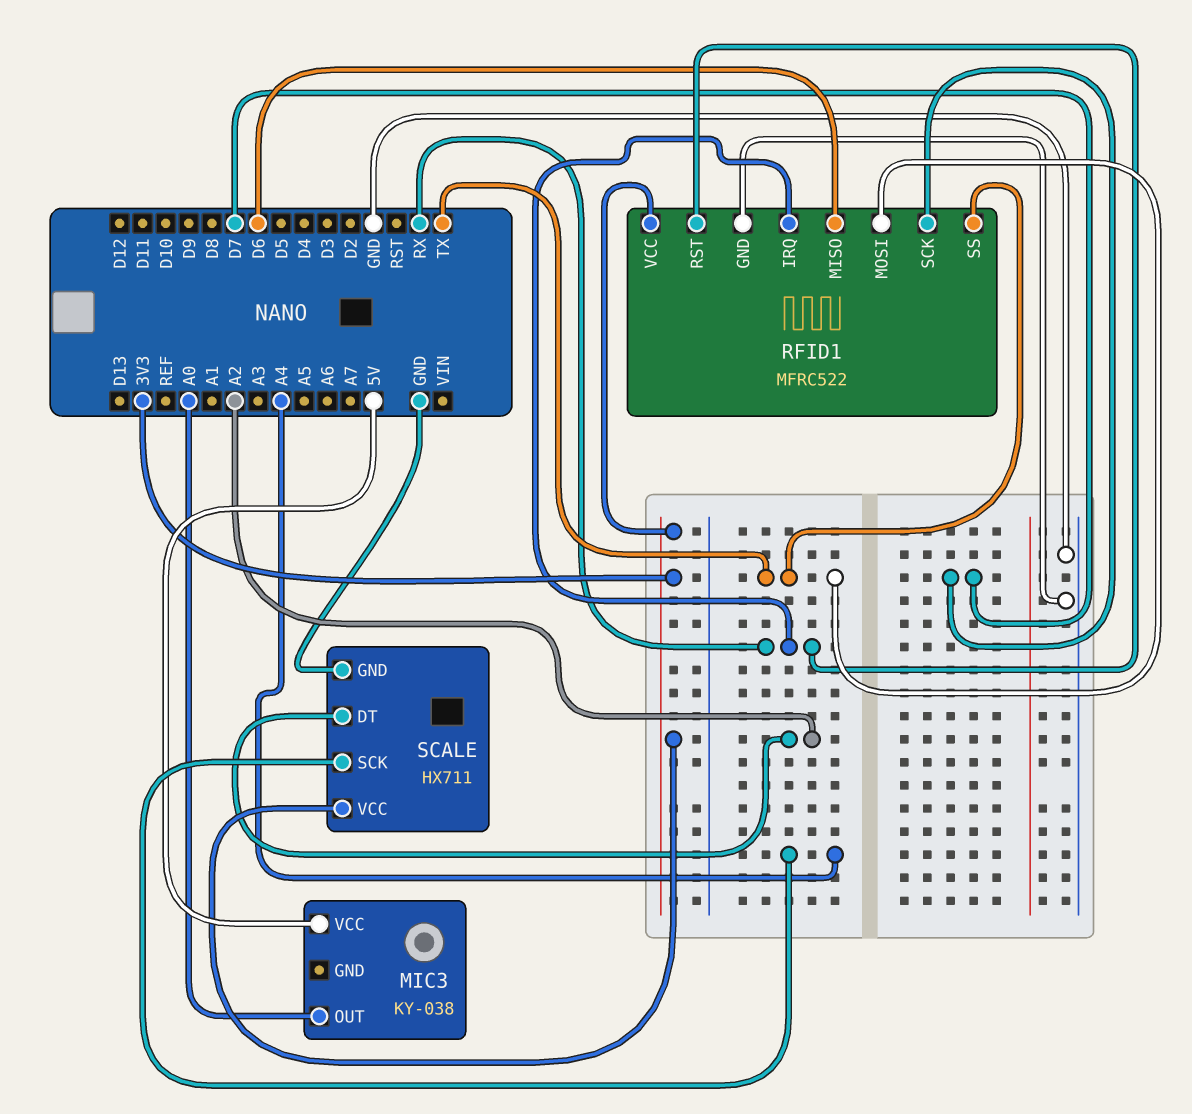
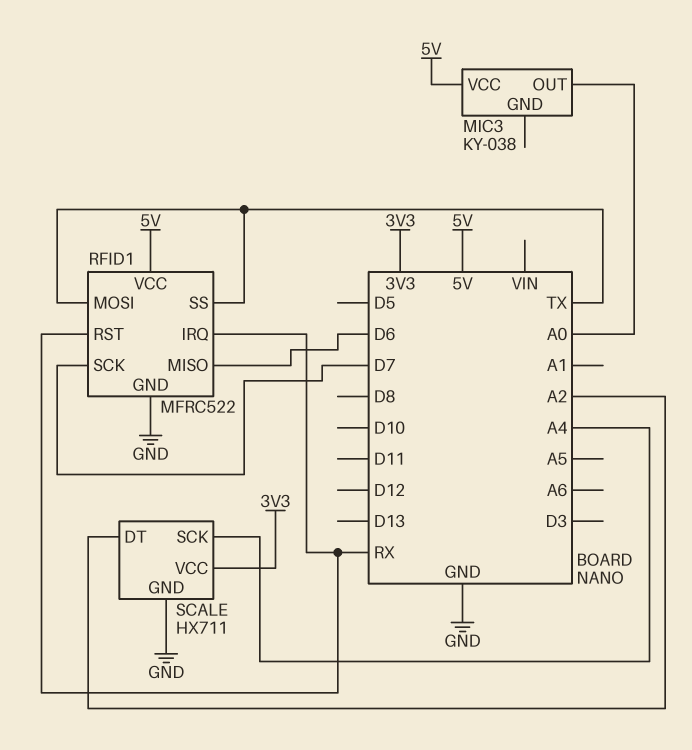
RFID1 pin VCC: 3V3 -> 5V

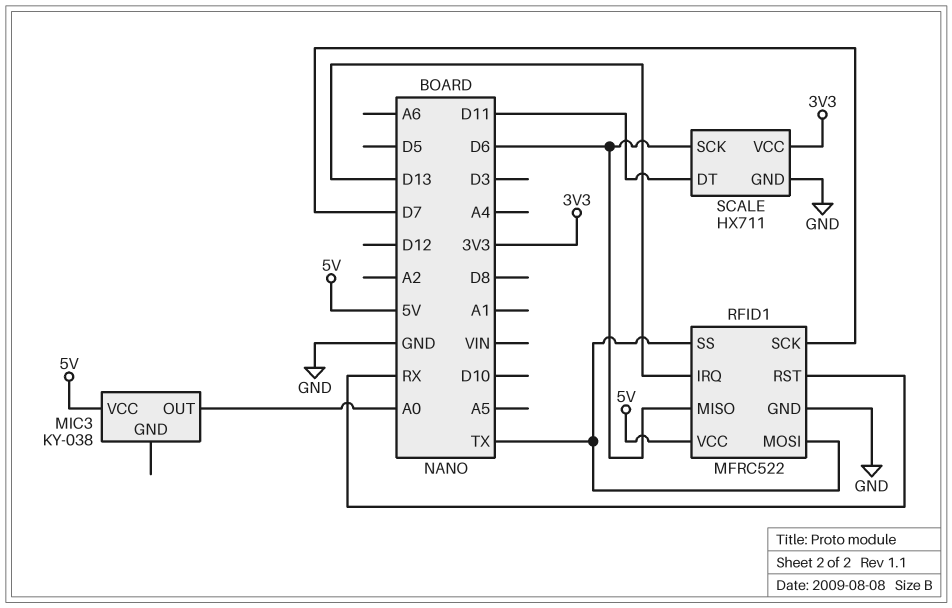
RFID1 pin IRQ: RX -> D13
SCALE pin DT: A2 -> D11
SCALE pin SCK: A4 -> D6

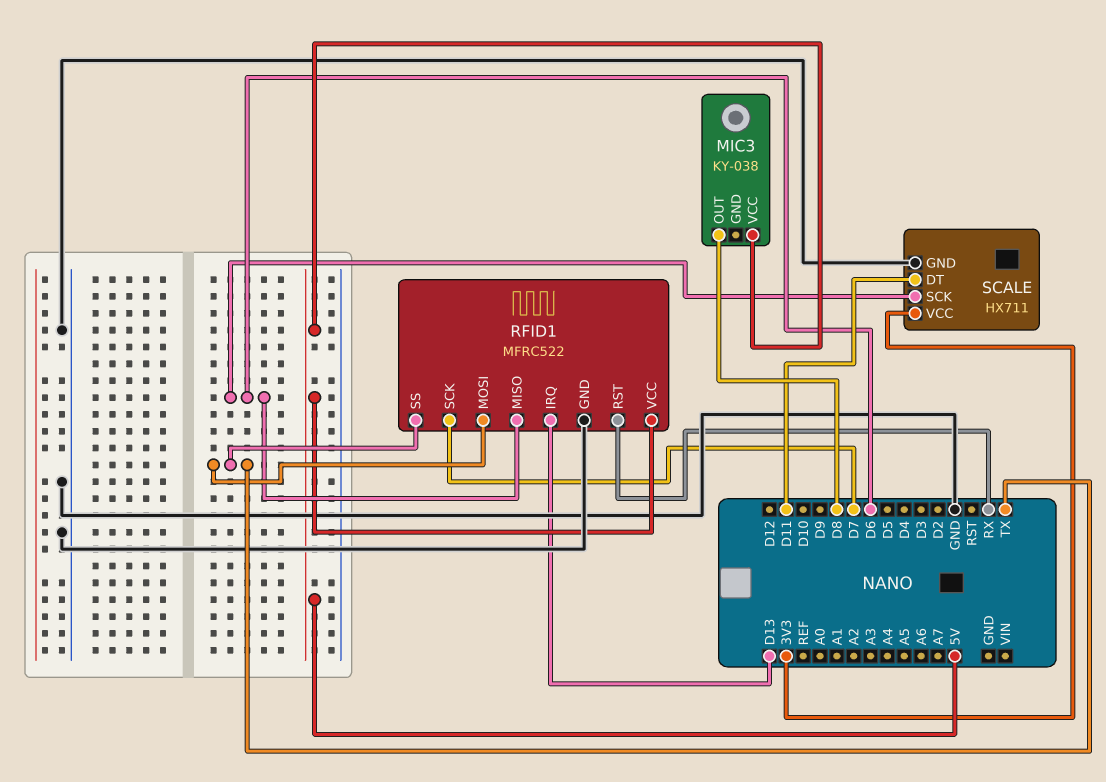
MIC3 pin OUT: A0 -> D8

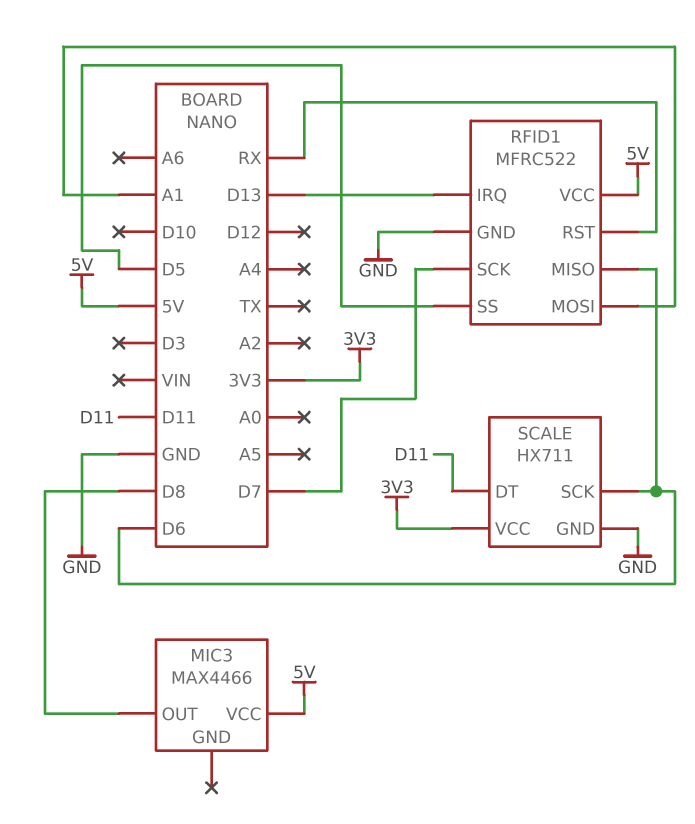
MIC3: KY-038 -> MAX4466
RFID1 pin MOSI: TX -> A1
RFID1 pin SS: TX -> D5

